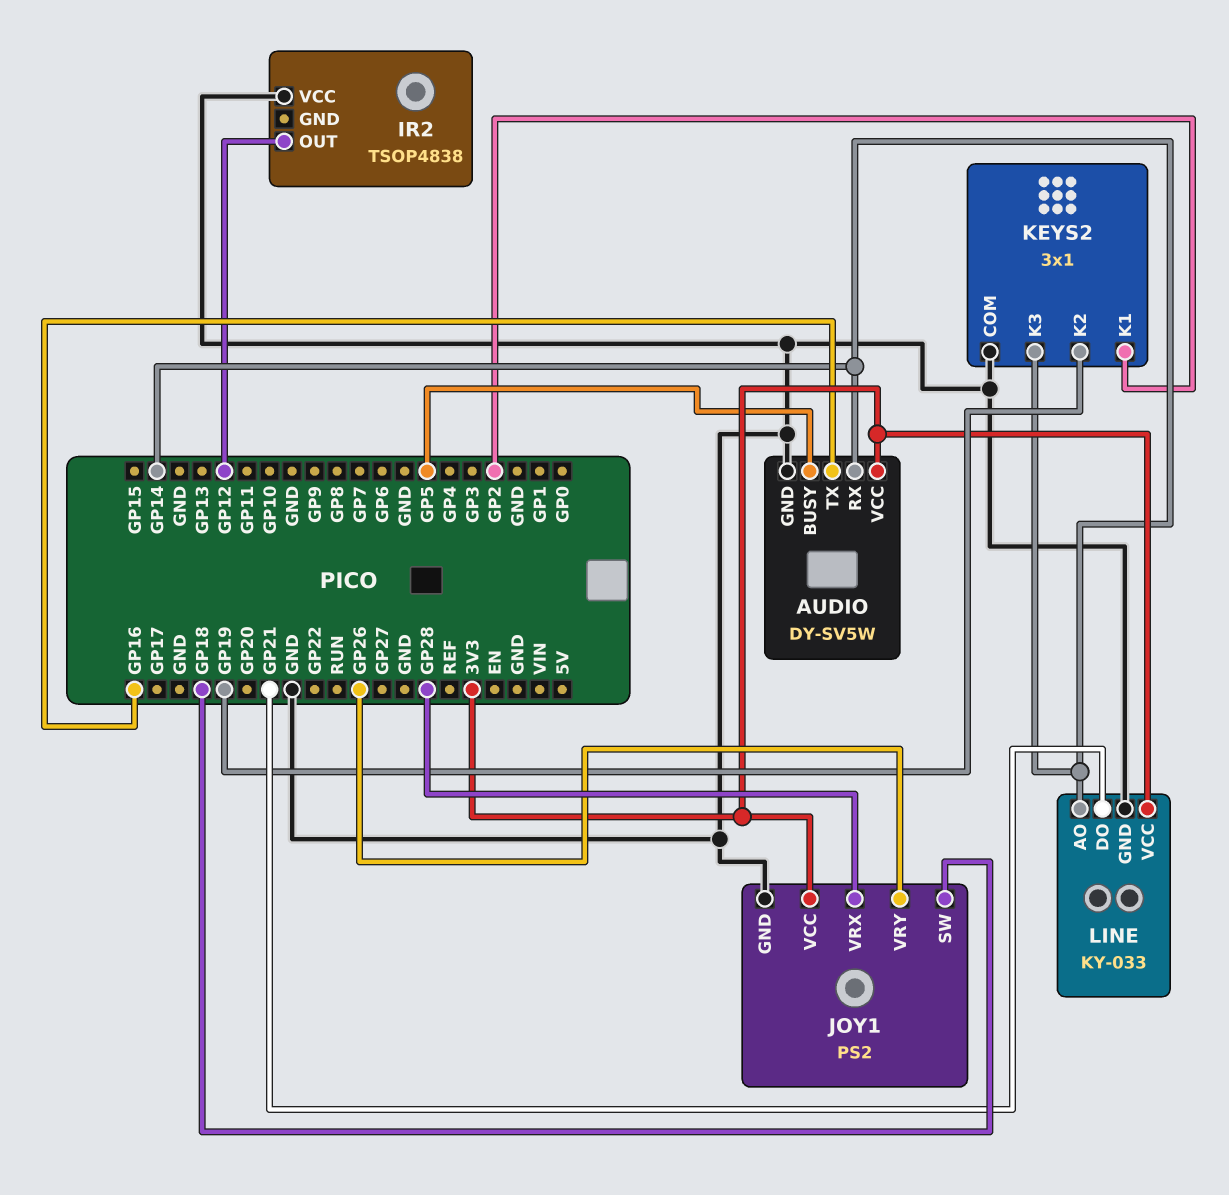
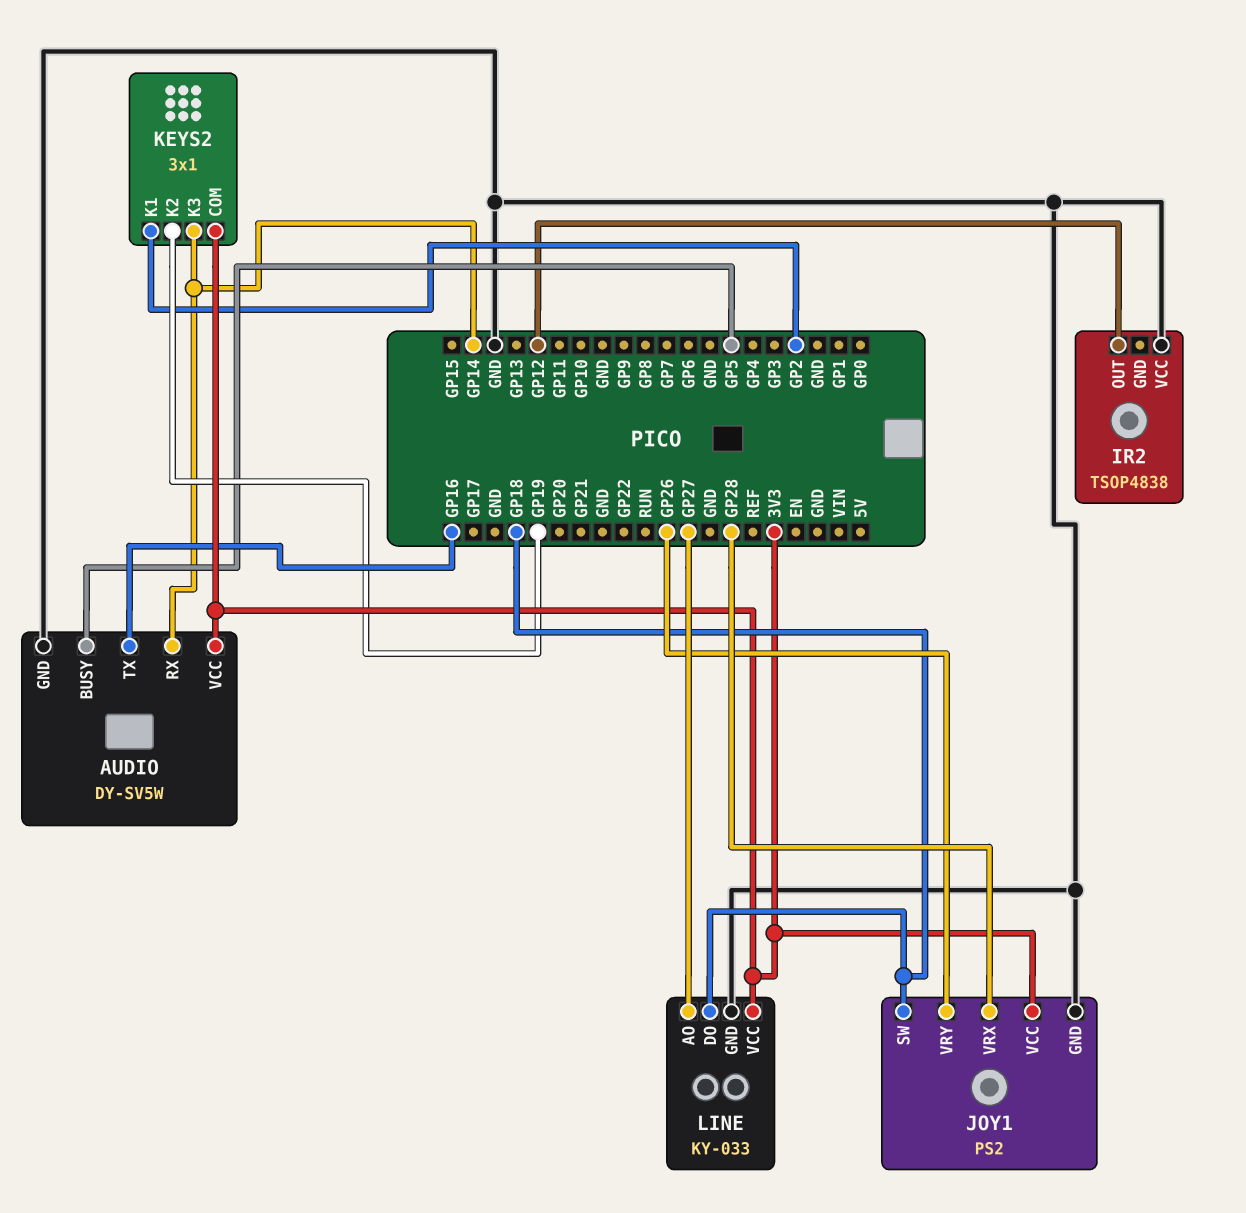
KEYS2 pin COM: GND -> 3V3
LINE pin AO: GP14 -> GP27
LINE pin DO: GP21 -> GP18

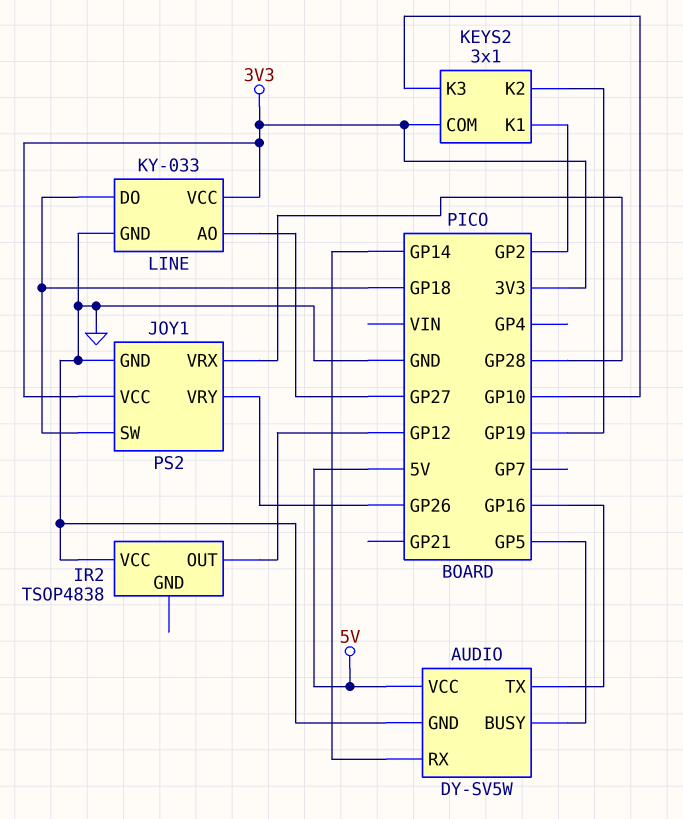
AUDIO pin VCC: 3V3 -> 5V
KEYS2 pin K3: GP14 -> GP10

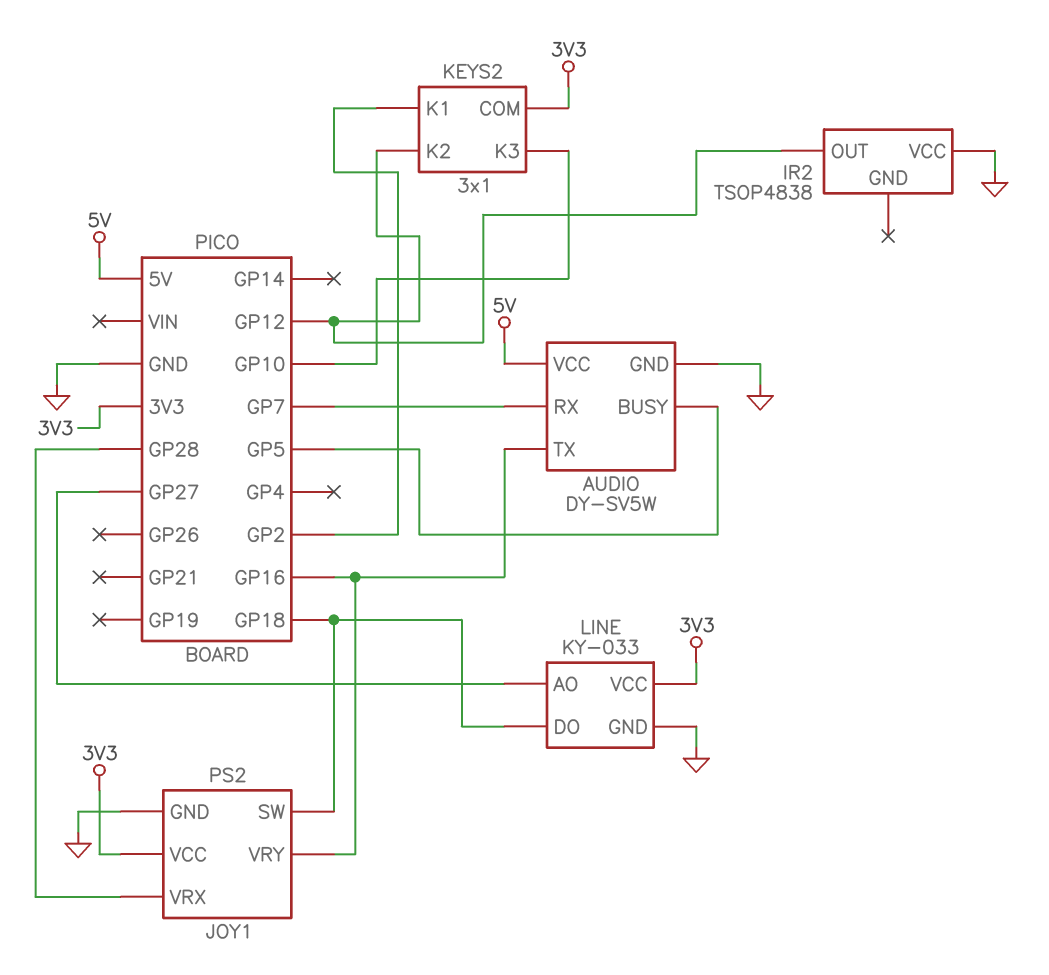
AUDIO pin RX: GP14 -> GP7
JOY1 pin VRY: GP26 -> GP16
KEYS2 pin K2: GP19 -> GP12

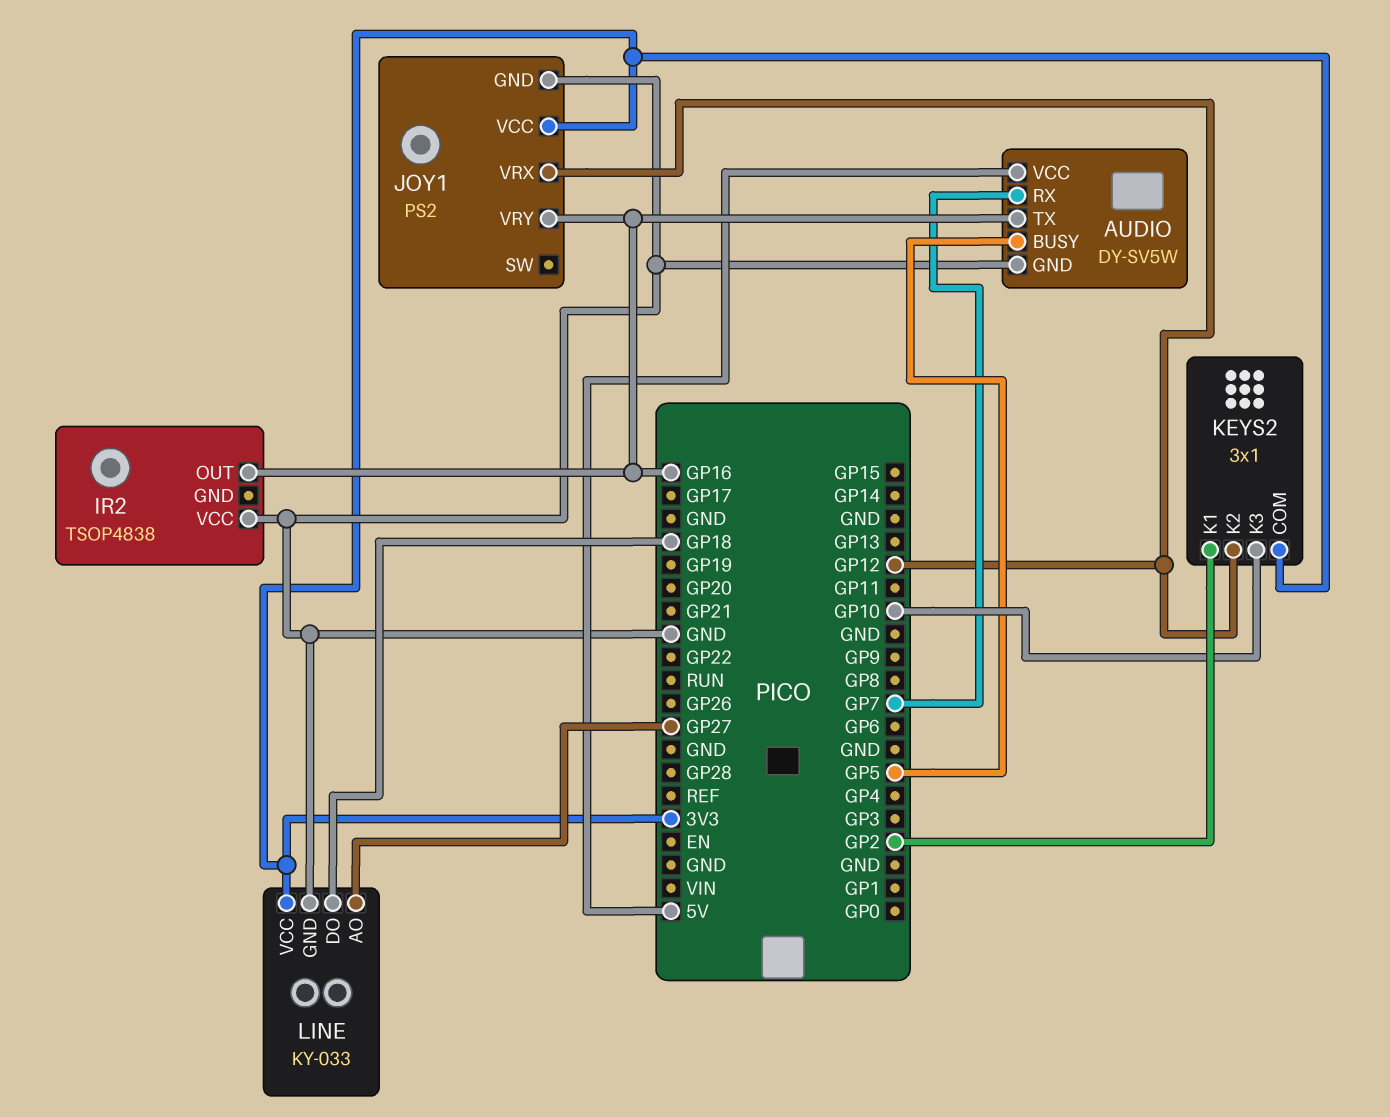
IR2 pin OUT: GP12 -> GP16
JOY1 pin SW: GP18 -> none
JOY1 pin VRX: GP28 -> GP12

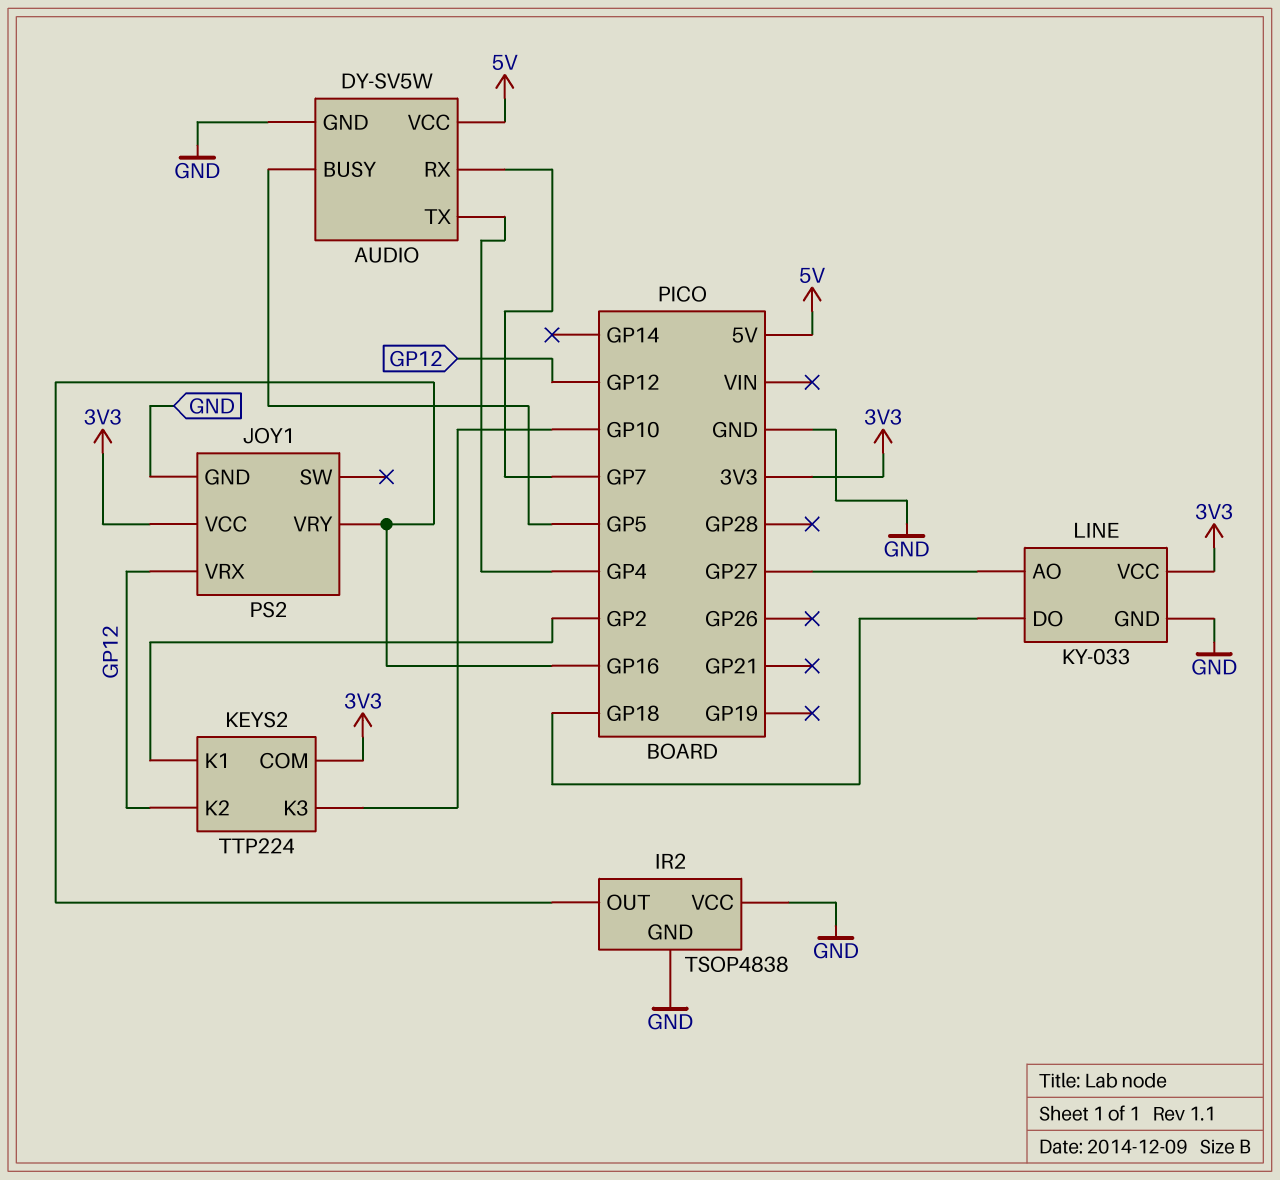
AUDIO pin TX: GP16 -> GP4
IR2 pin GND: none -> GND
KEYS2: 3x1 -> TTP224

